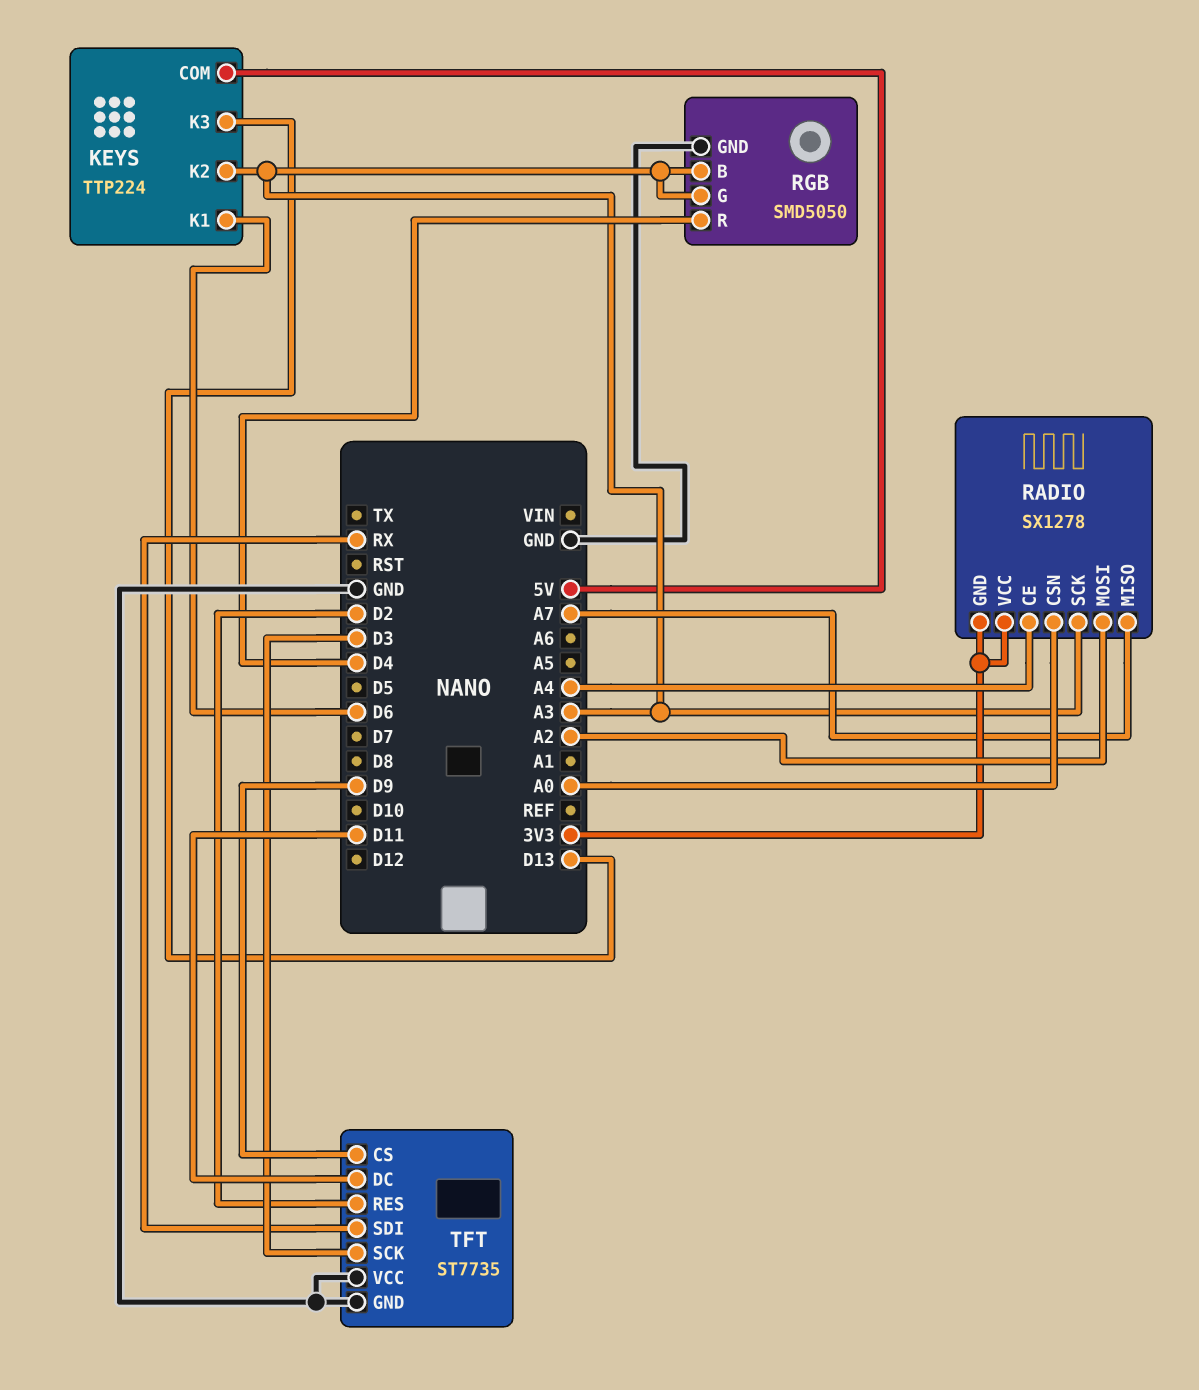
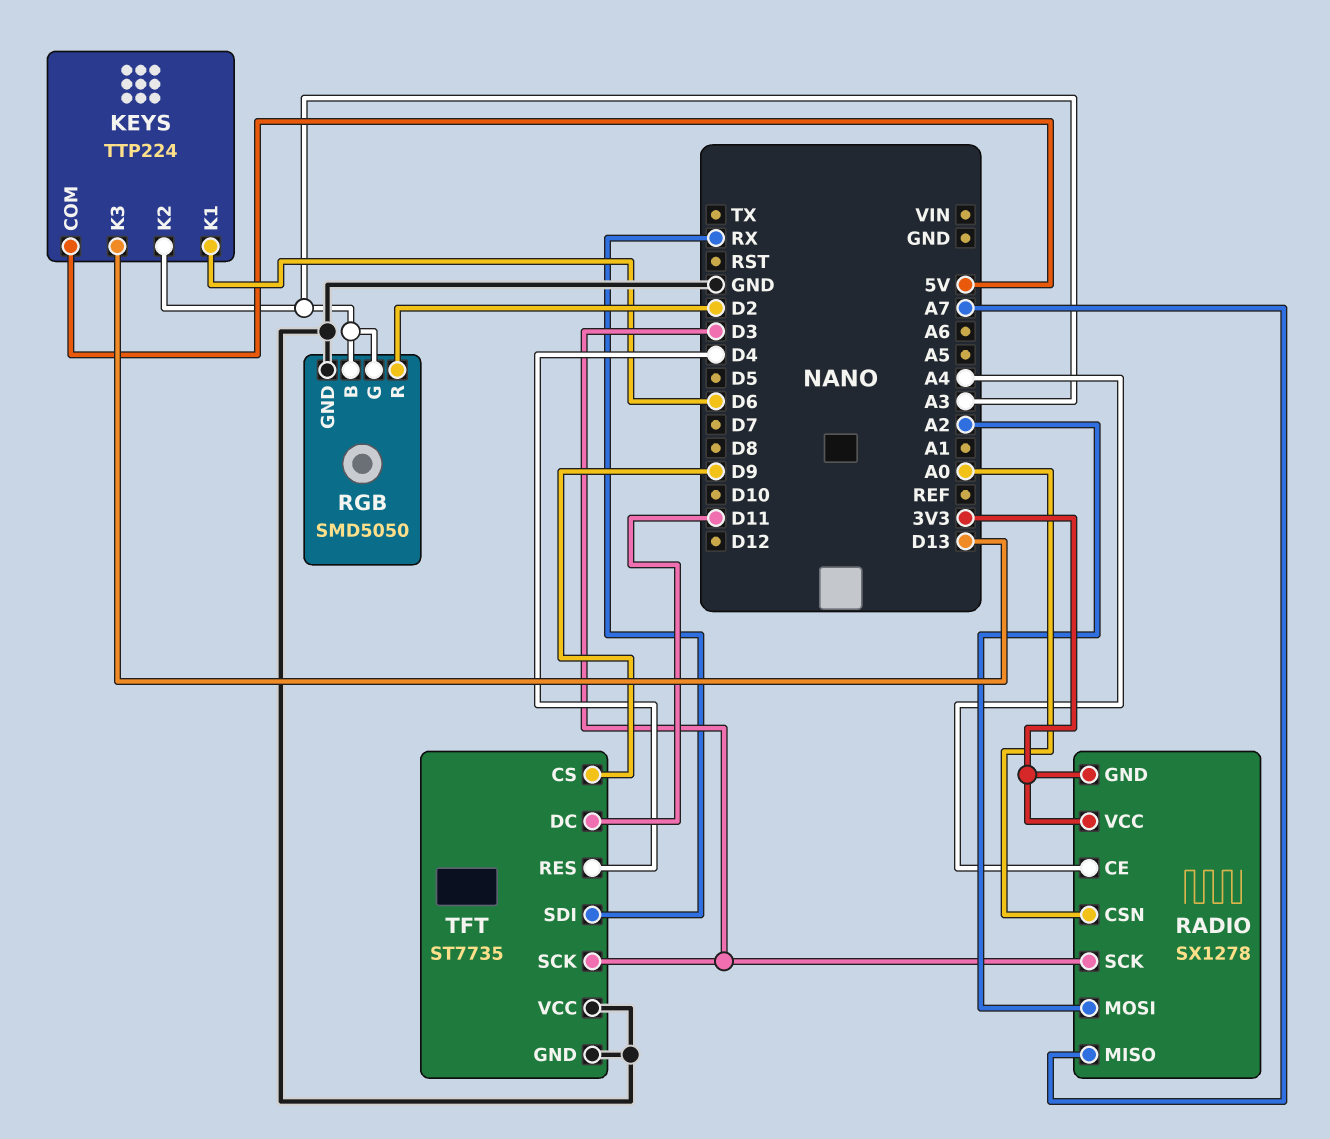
RADIO pin SCK: A3 -> D3
RGB pin R: D4 -> D2
TFT pin RES: D2 -> D4

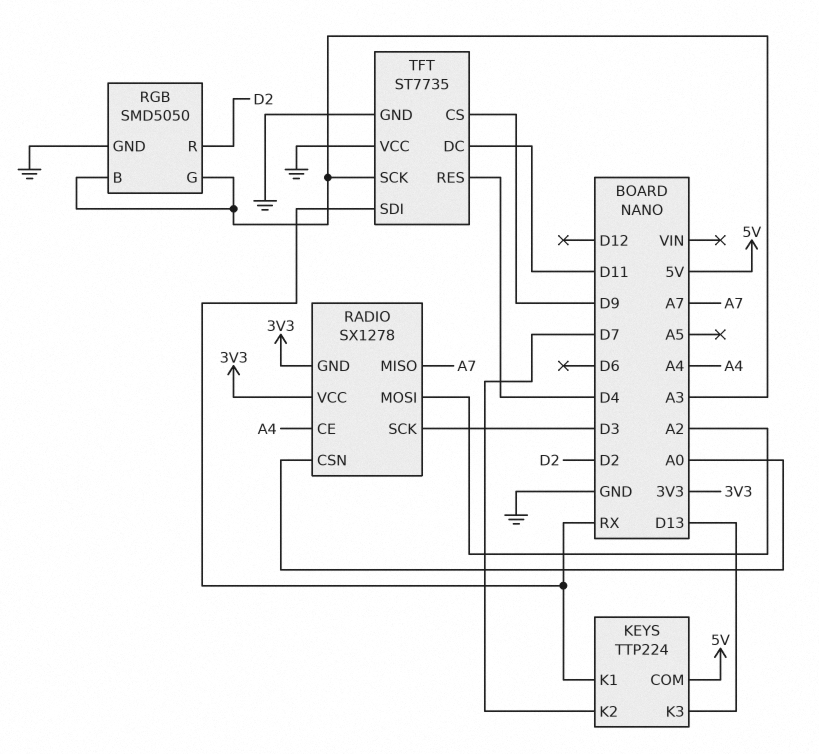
KEYS pin K1: D6 -> RX
KEYS pin K2: A3 -> D7
TFT pin SCK: D3 -> A3

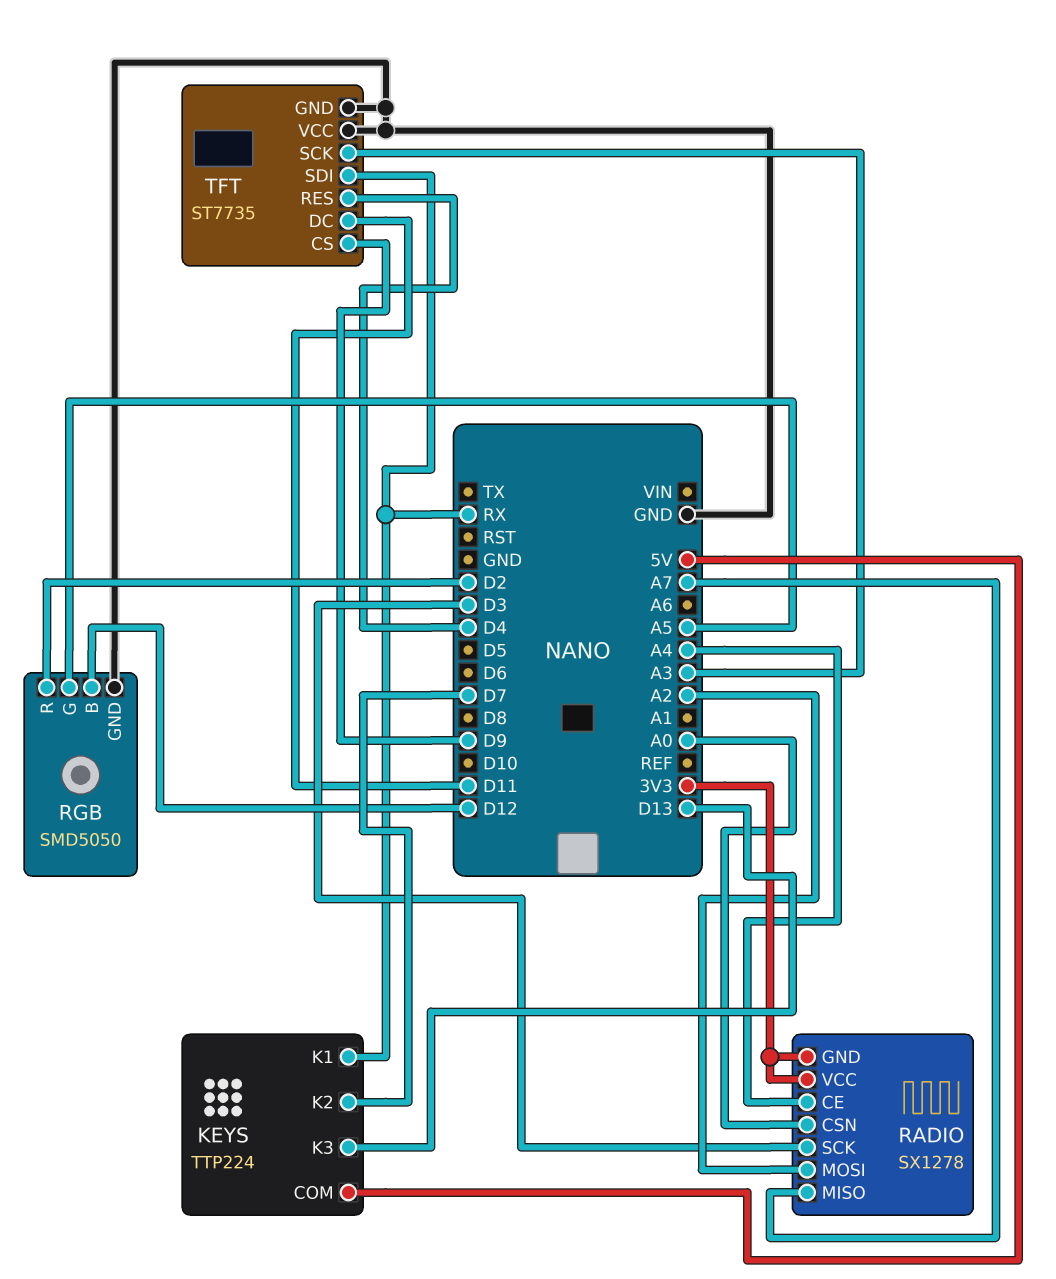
RGB pin B: A3 -> D12
RGB pin G: A3 -> A5

